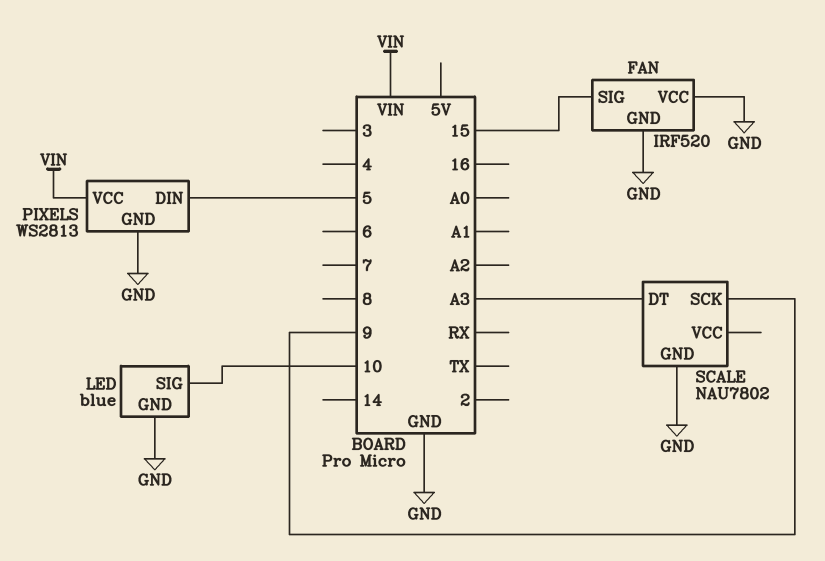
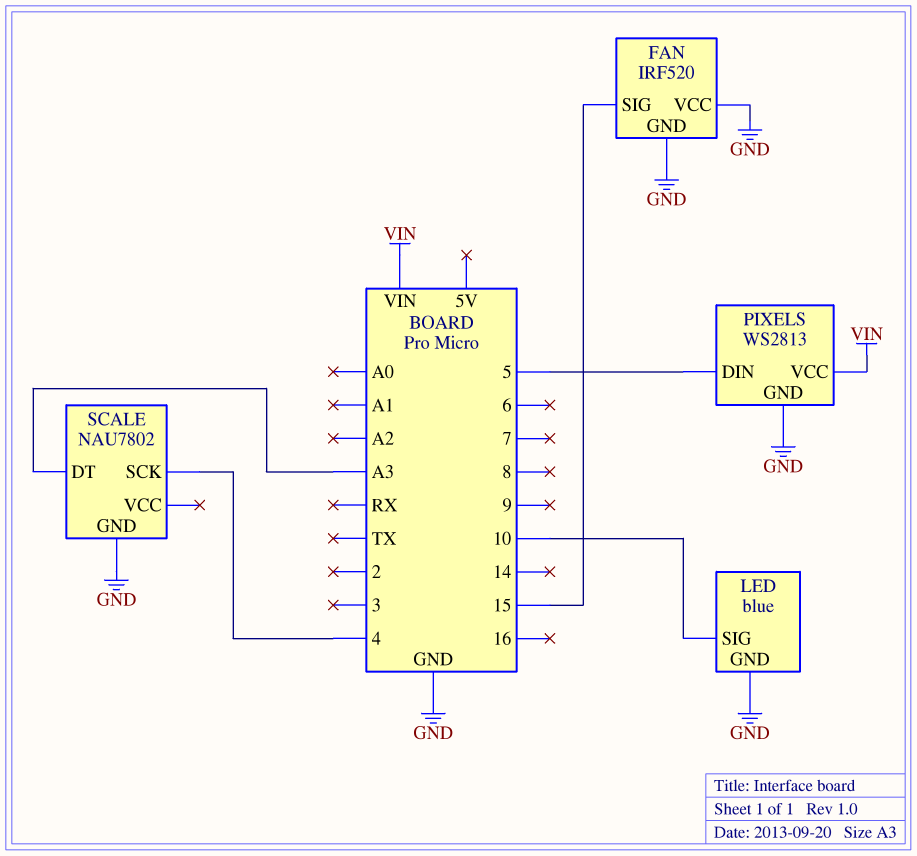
SCALE pin SCK: 9 -> 4

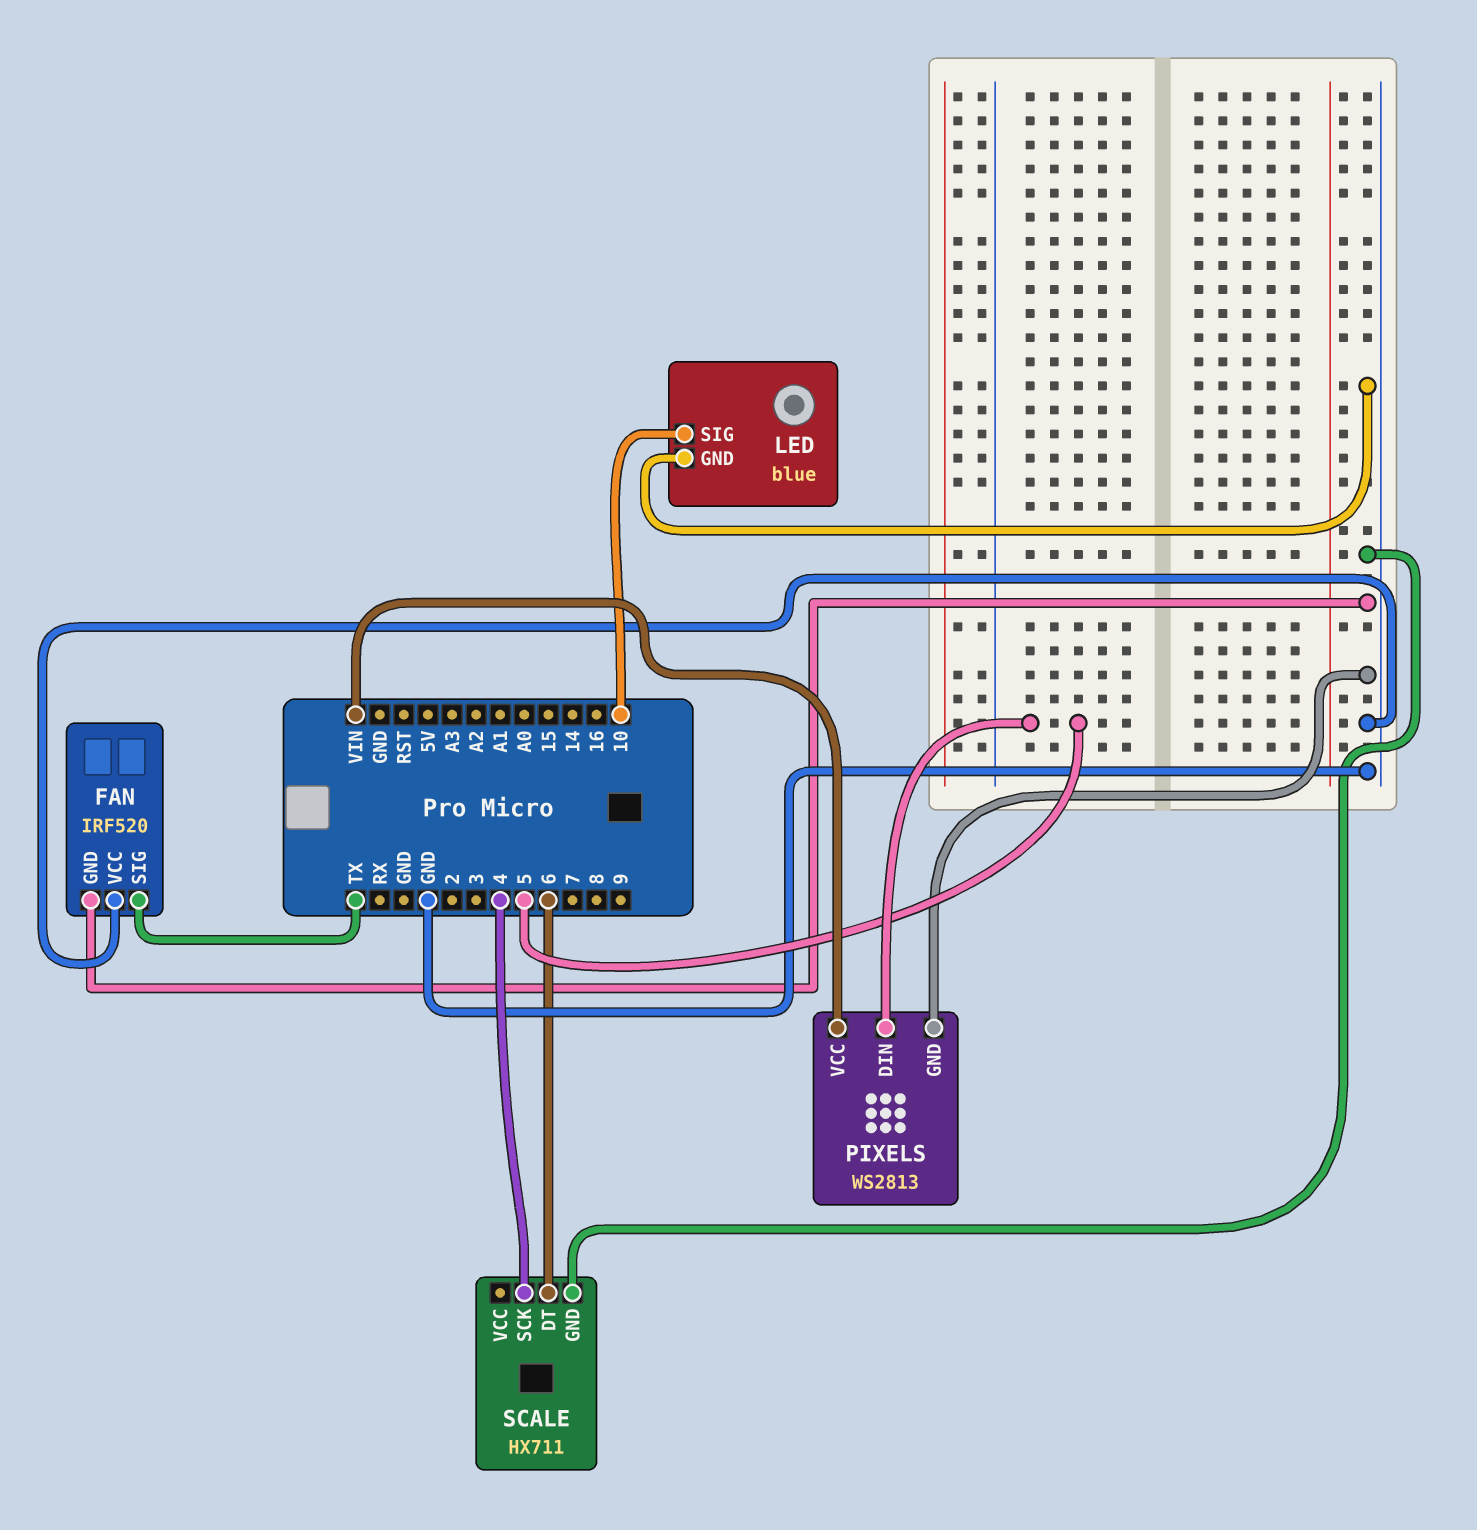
FAN pin SIG: 15 -> TX
SCALE: NAU7802 -> HX711
SCALE pin DT: A3 -> 6

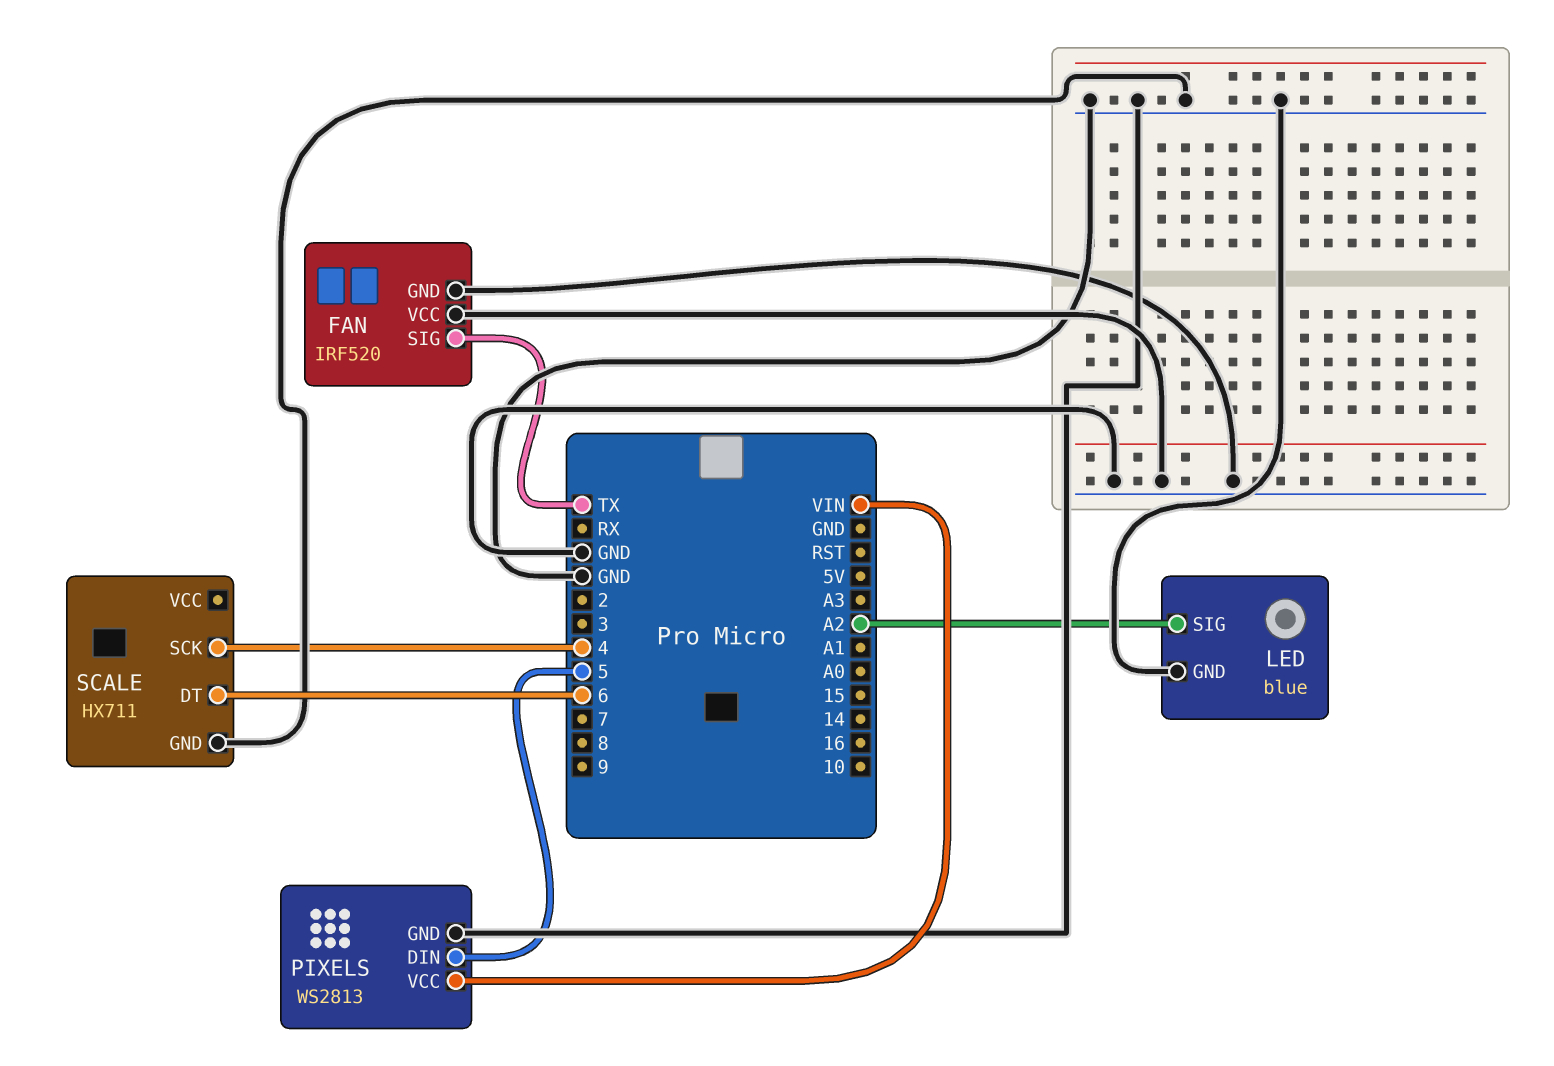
LED pin SIG: 10 -> A2

